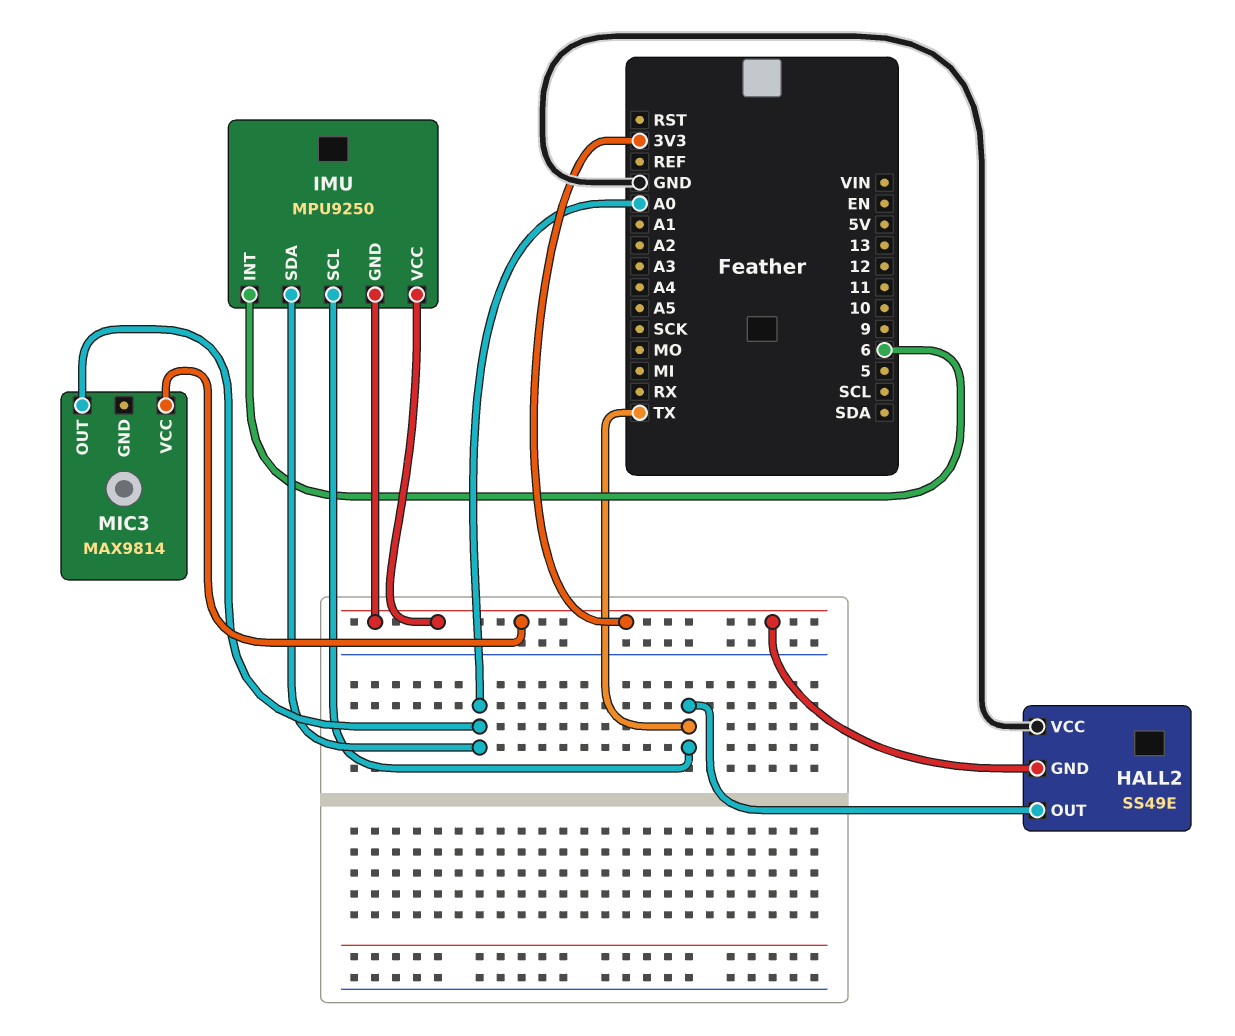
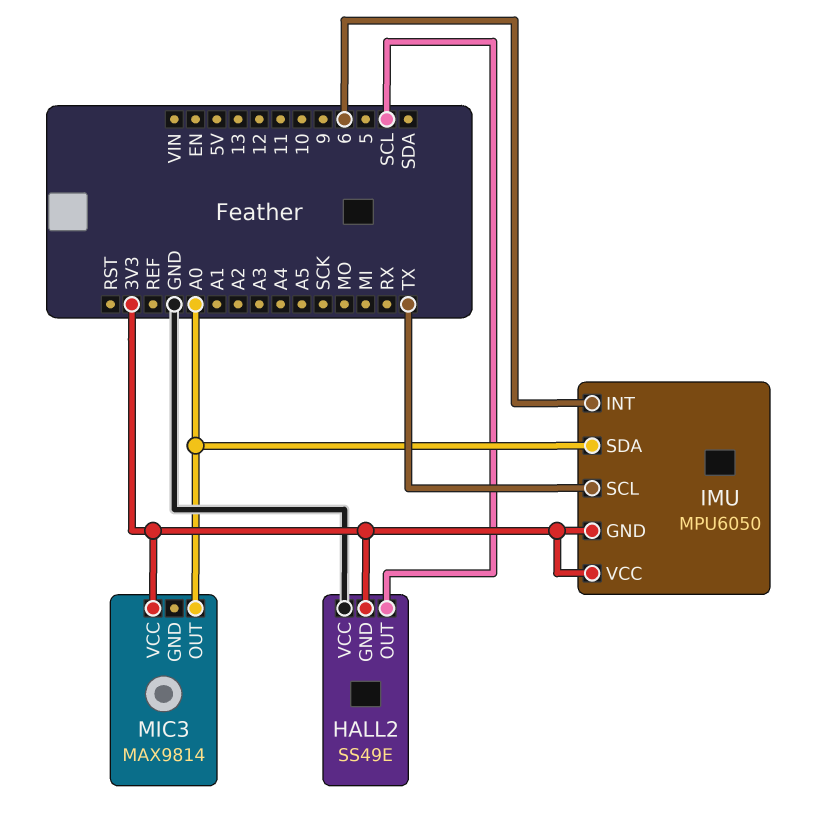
HALL2 pin OUT: TX -> SCL
IMU: MPU9250 -> MPU6050

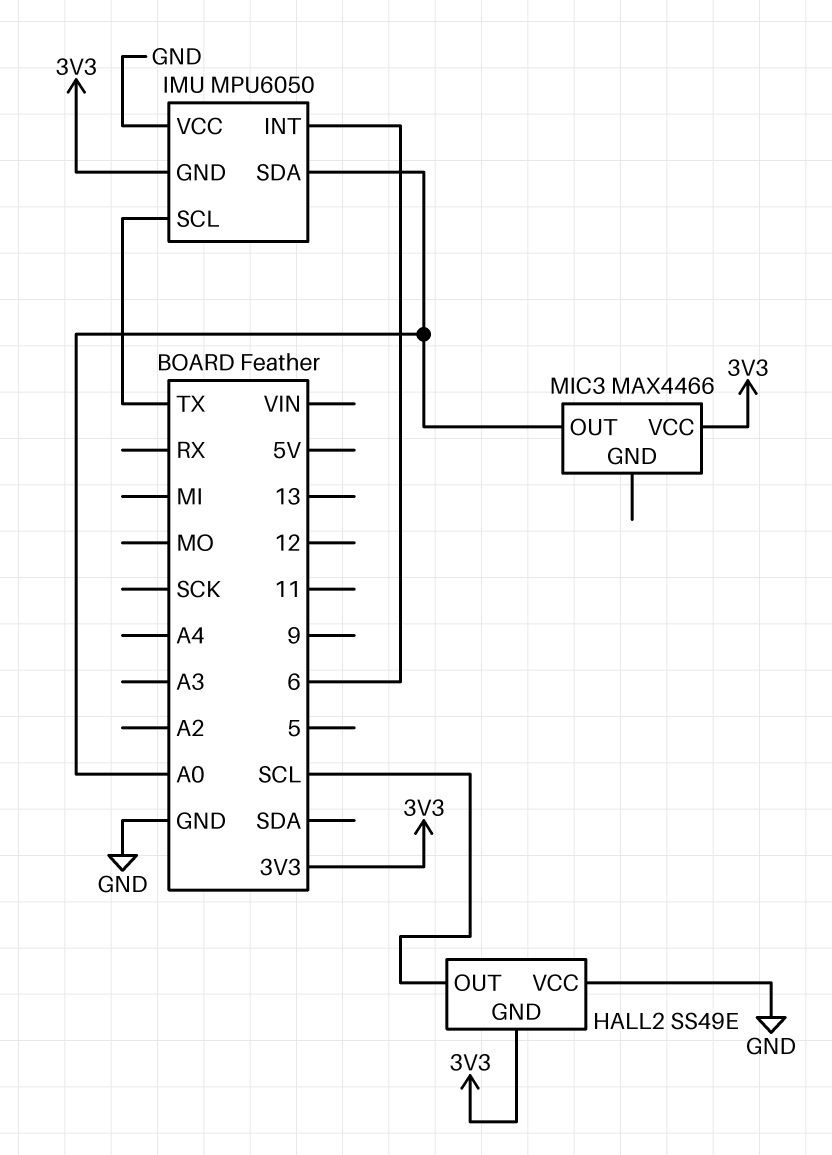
IMU pin VCC: 3V3 -> GND
MIC3: MAX9814 -> MAX4466

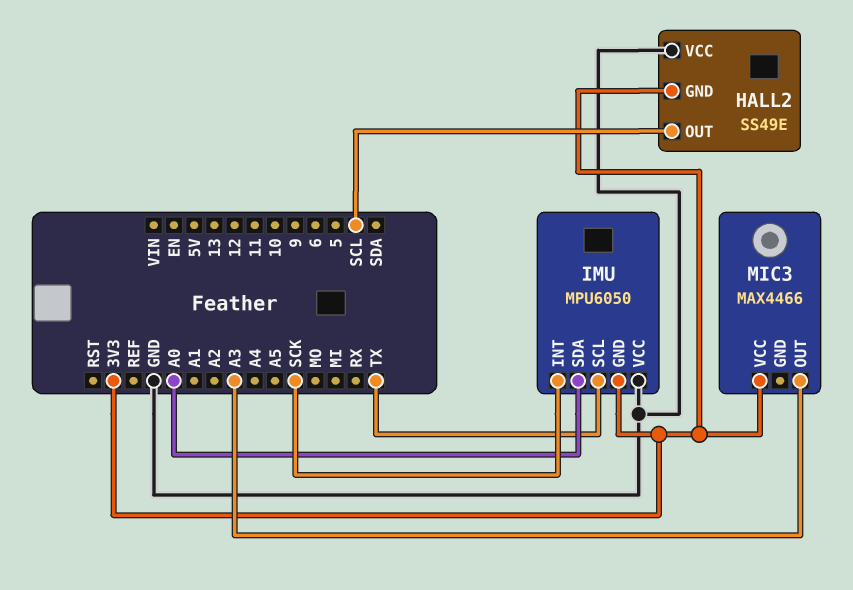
IMU pin INT: 6 -> SCK
MIC3 pin OUT: A0 -> A3

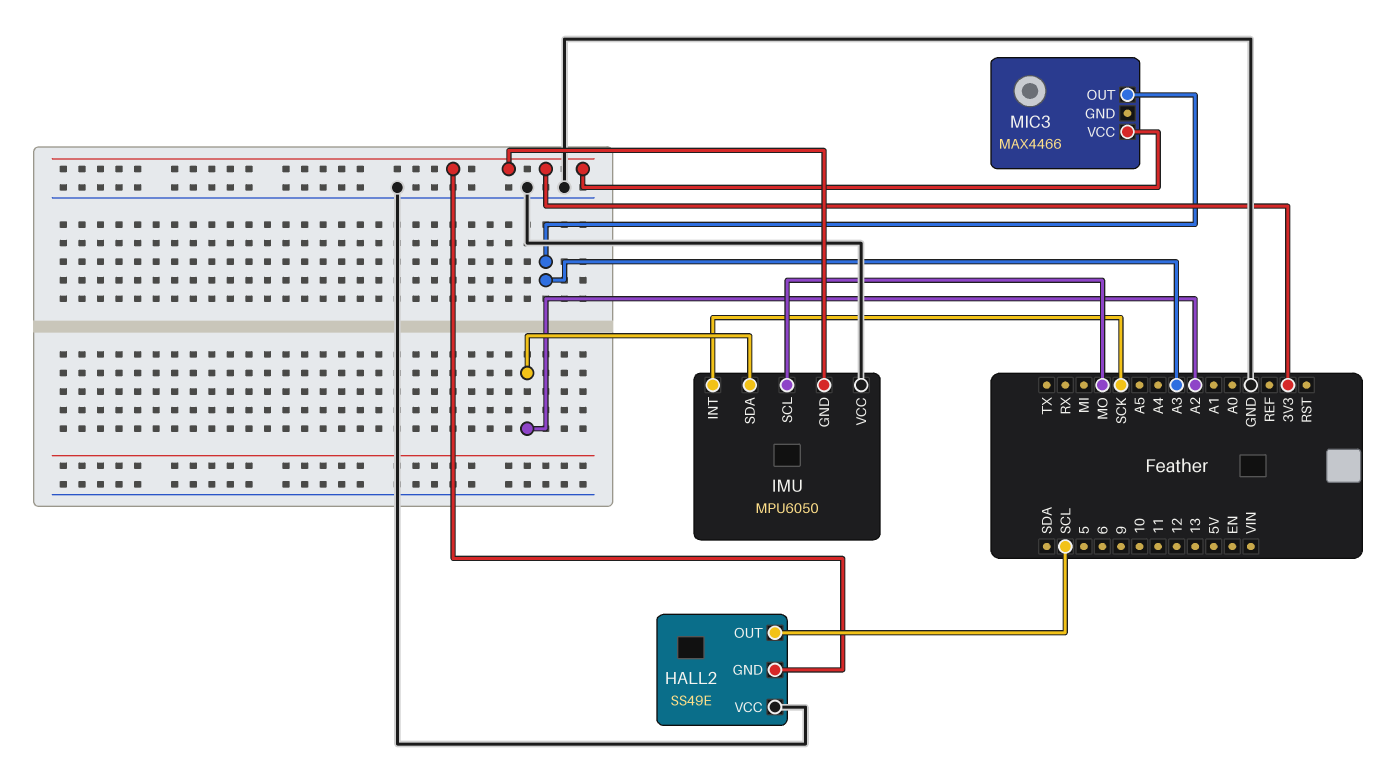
IMU pin SCL: TX -> MO
IMU pin SDA: A0 -> A2

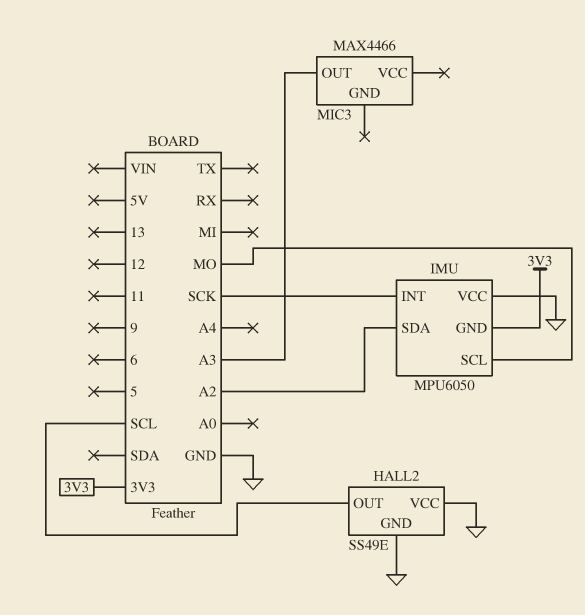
HALL2 pin GND: 3V3 -> GND
MIC3 pin VCC: 3V3 -> none

